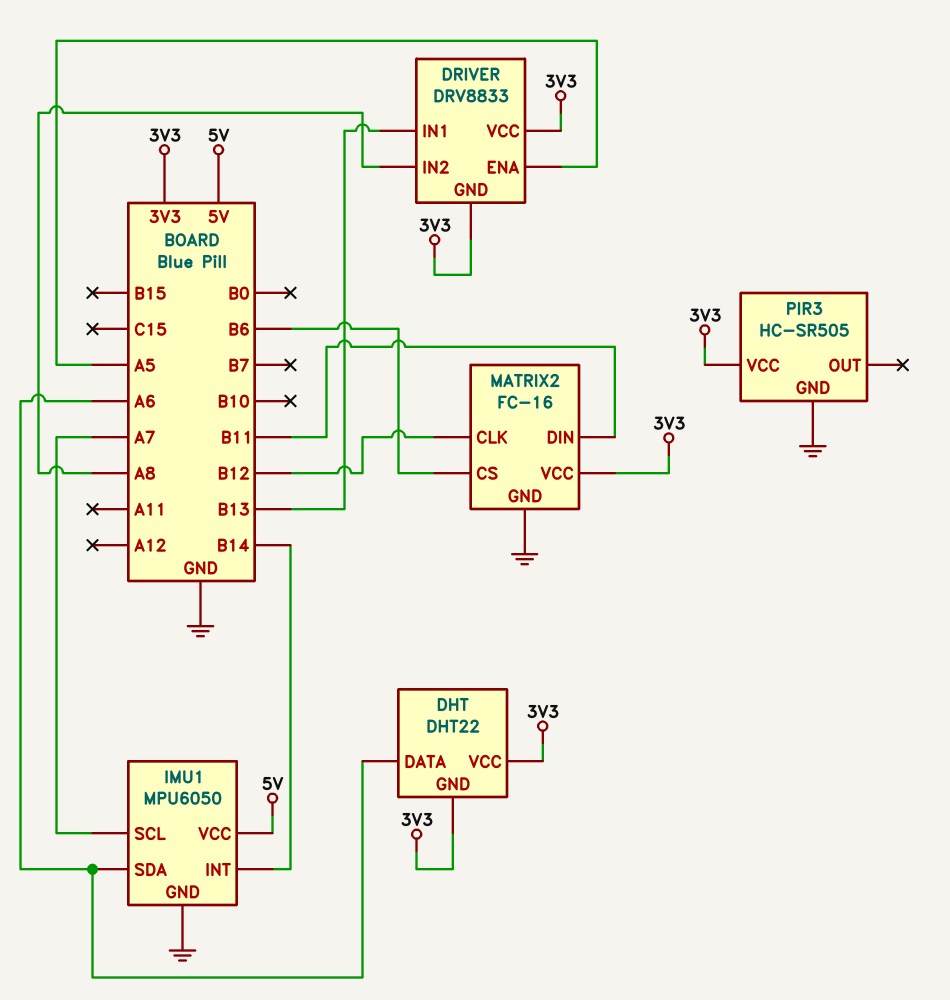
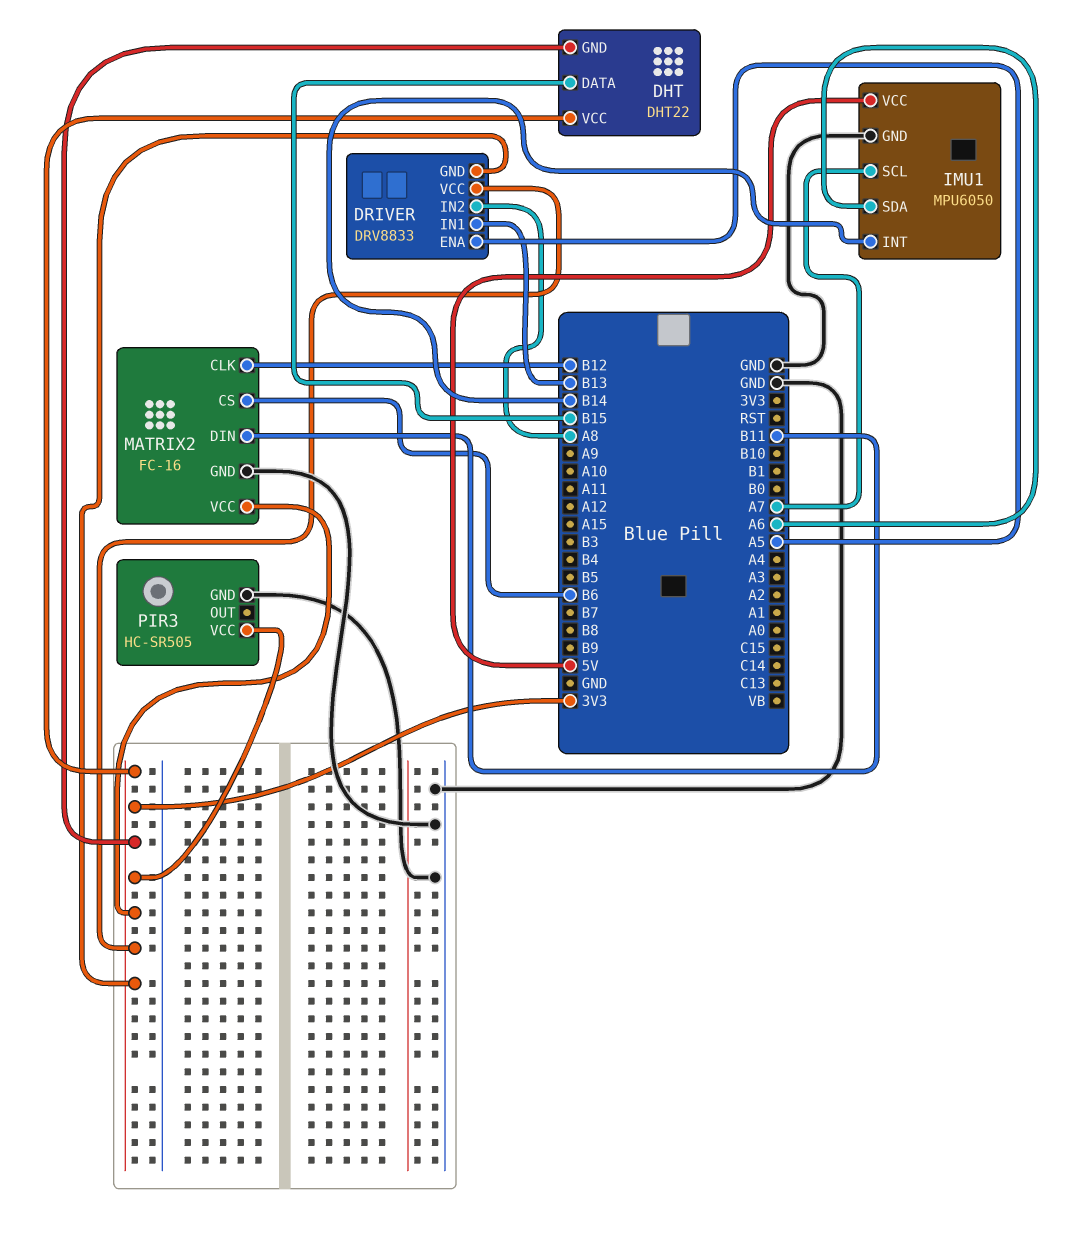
DHT pin DATA: A6 -> B15

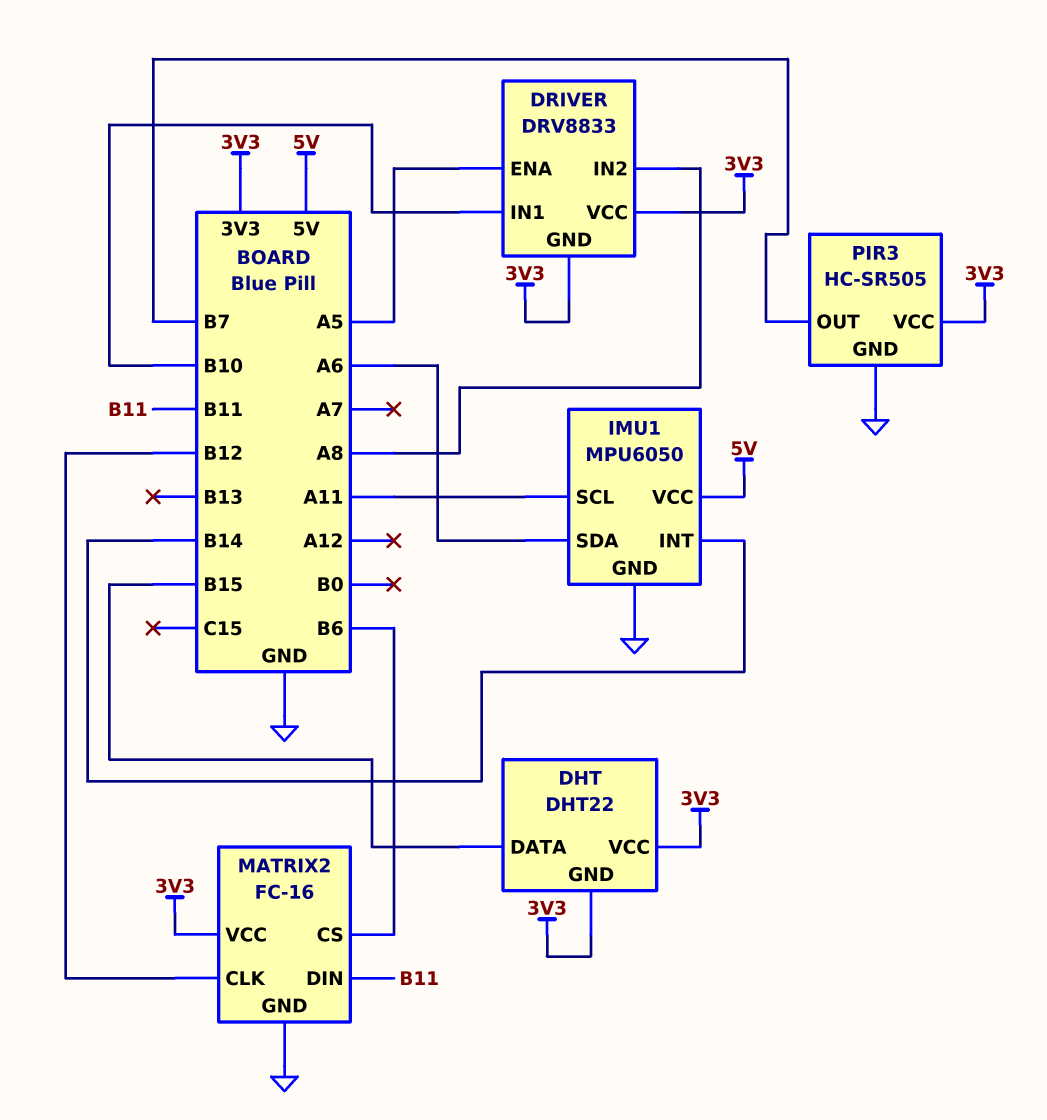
DRIVER pin IN1: B13 -> B10
IMU1 pin SCL: A7 -> A11
PIR3 pin OUT: none -> B7

